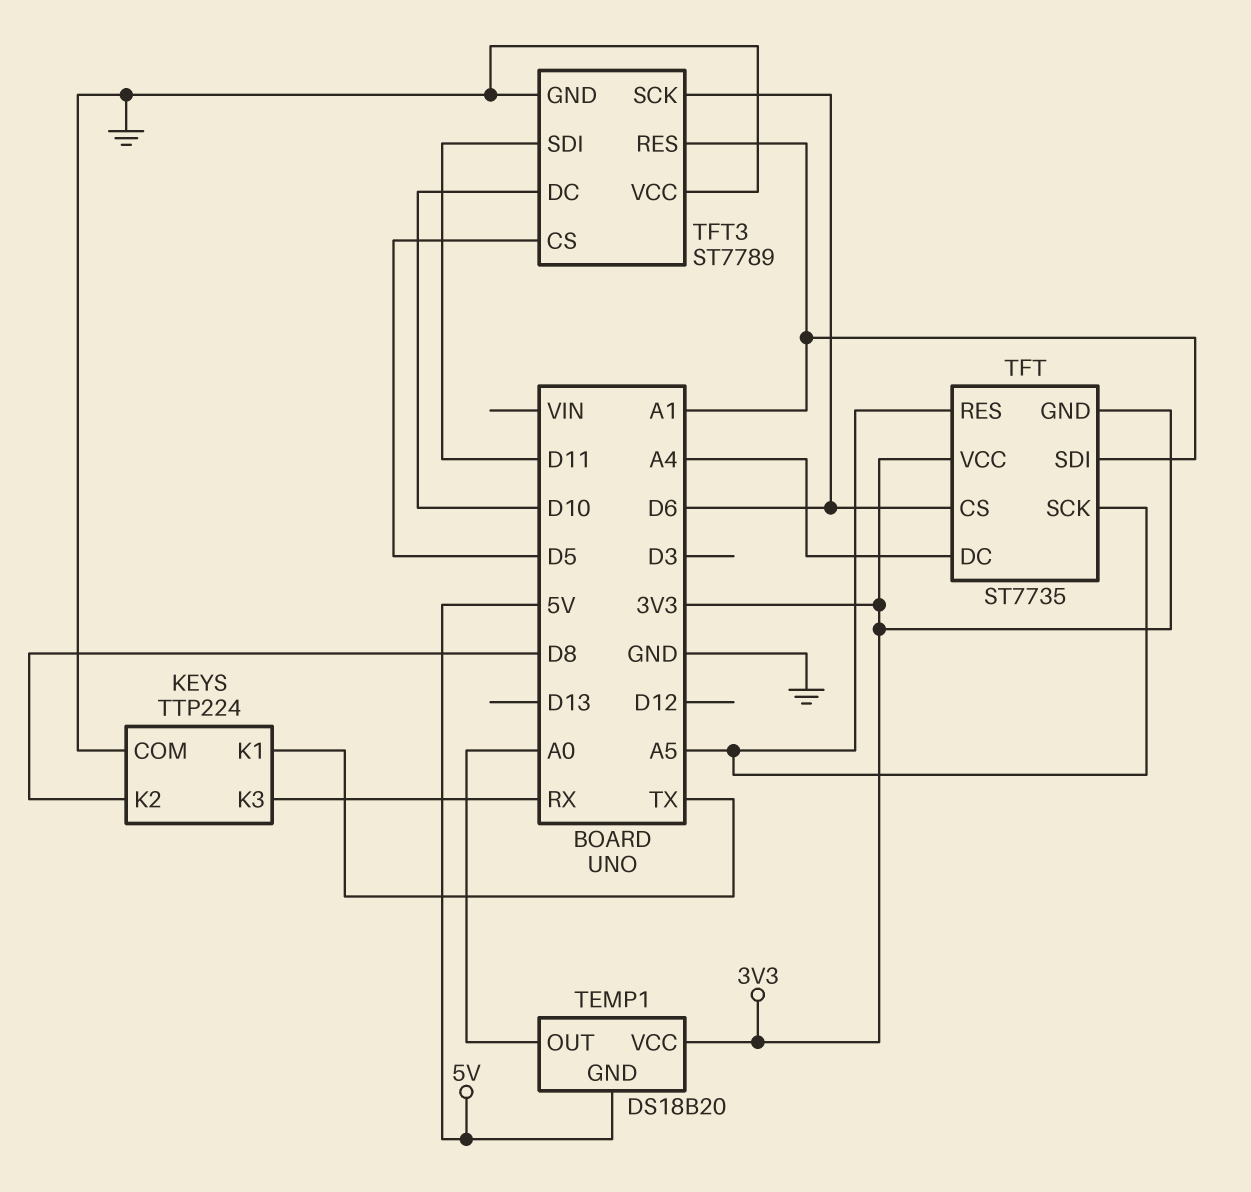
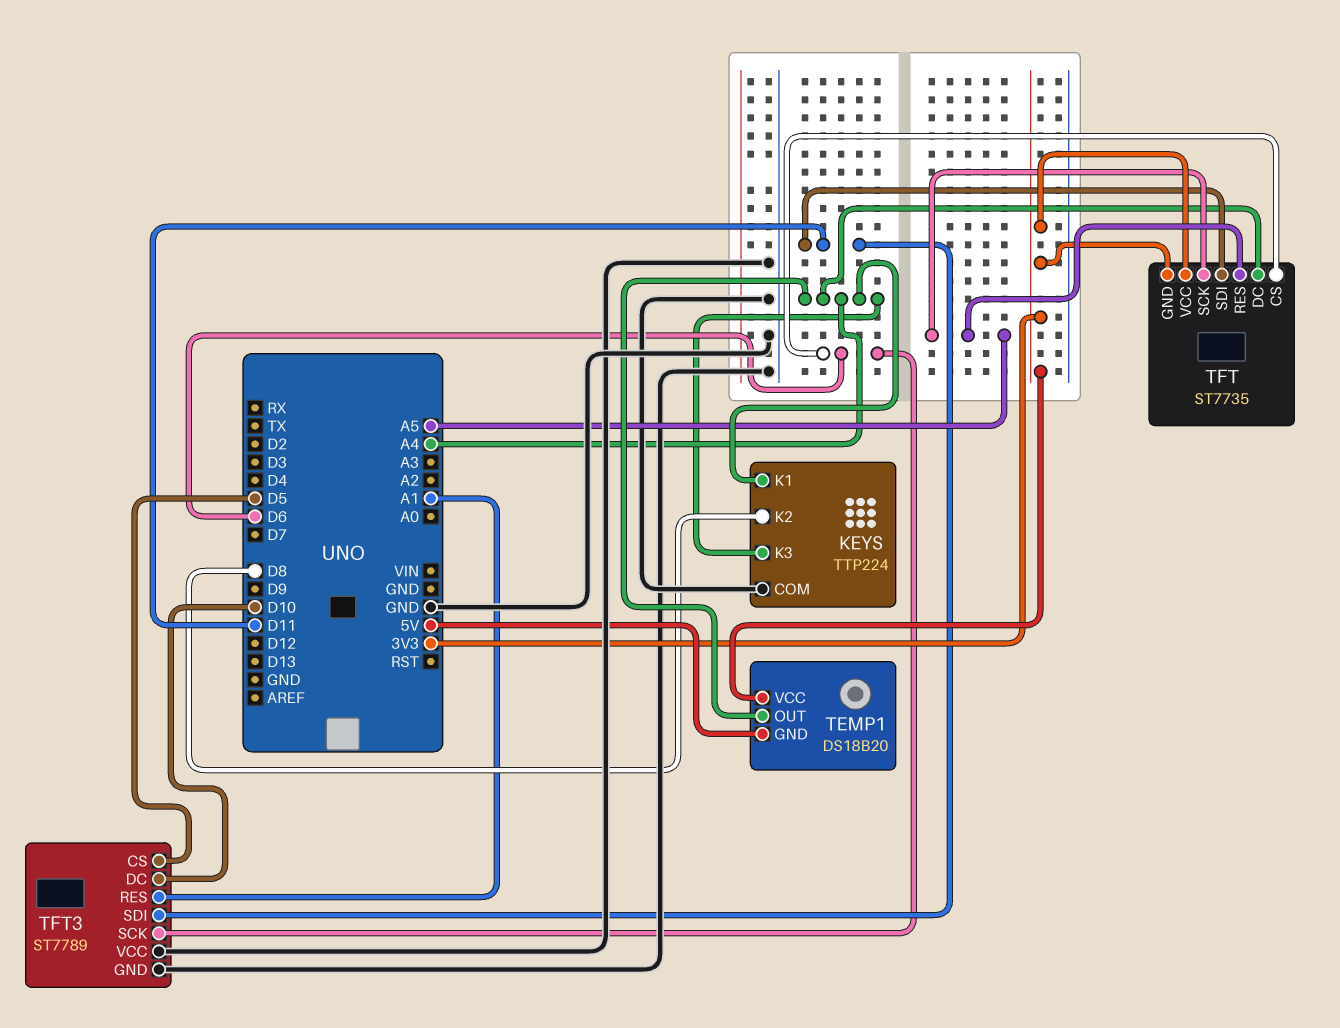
KEYS pin K1: TX -> A4
KEYS pin K3: RX -> A4
TEMP1 pin OUT: A0 -> A4
TFT pin SDI: A1 -> D11

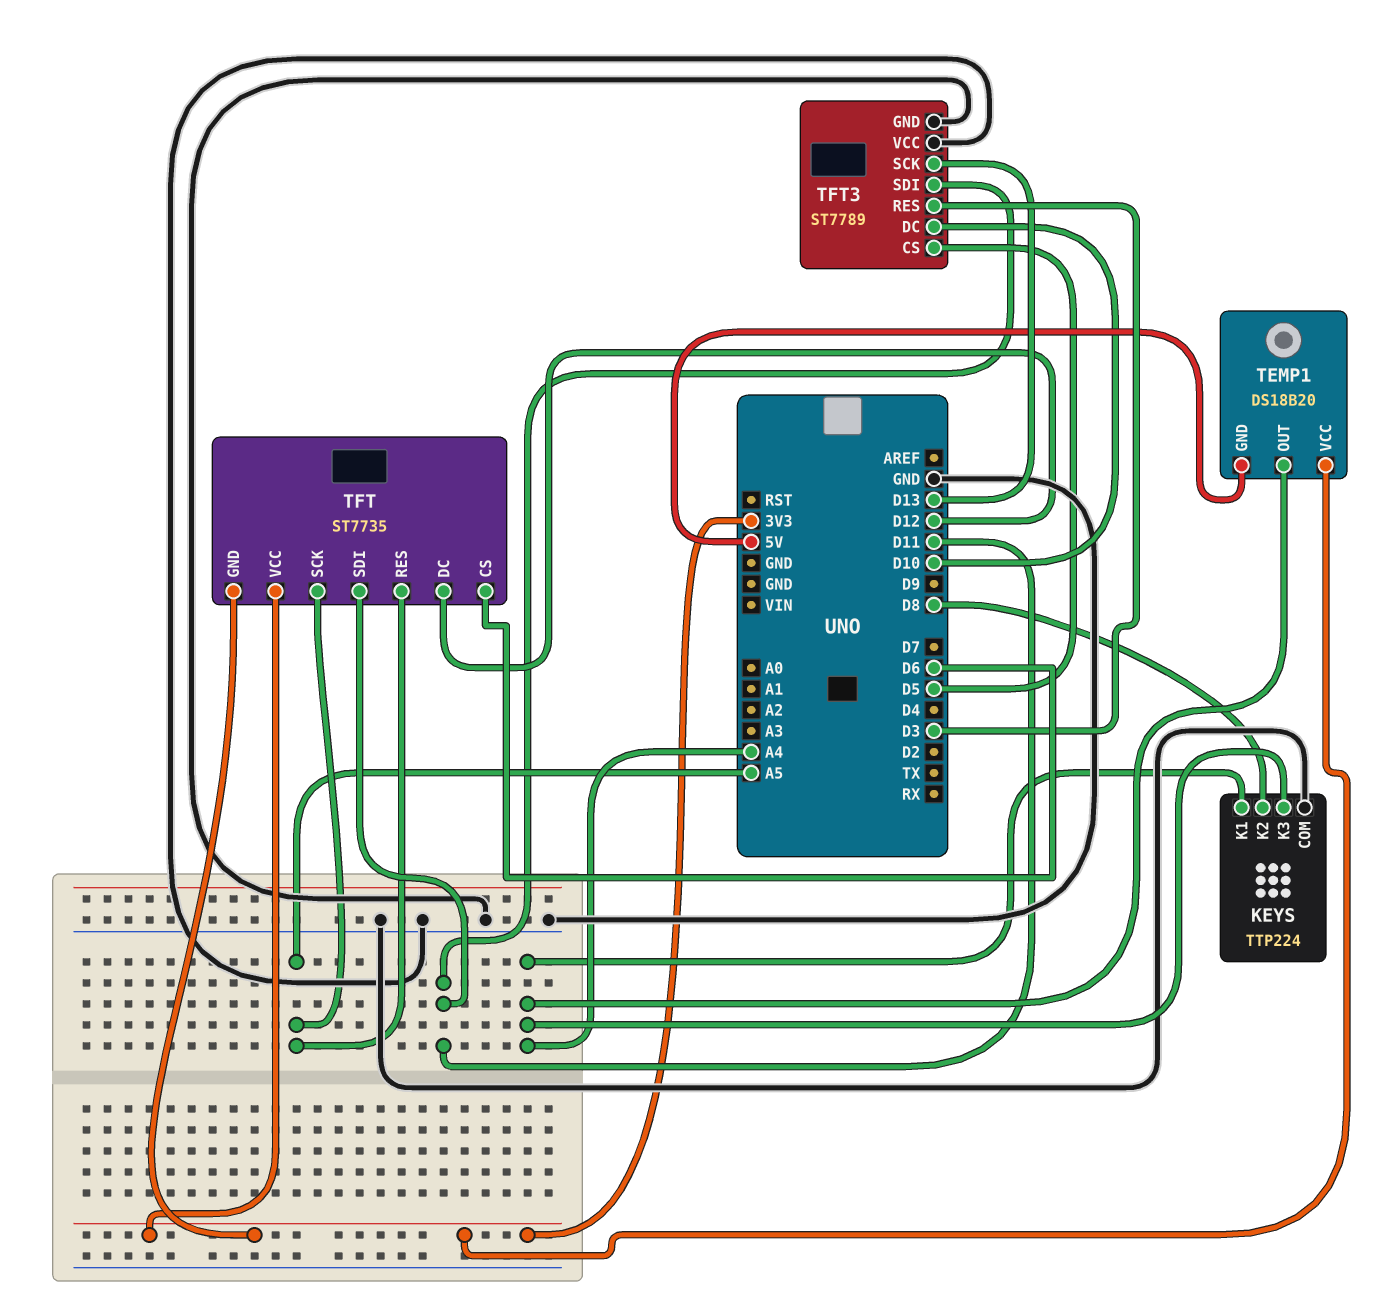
TFT pin DC: A4 -> D12
TFT3 pin RES: A1 -> D3
TFT3 pin SCK: D6 -> D13

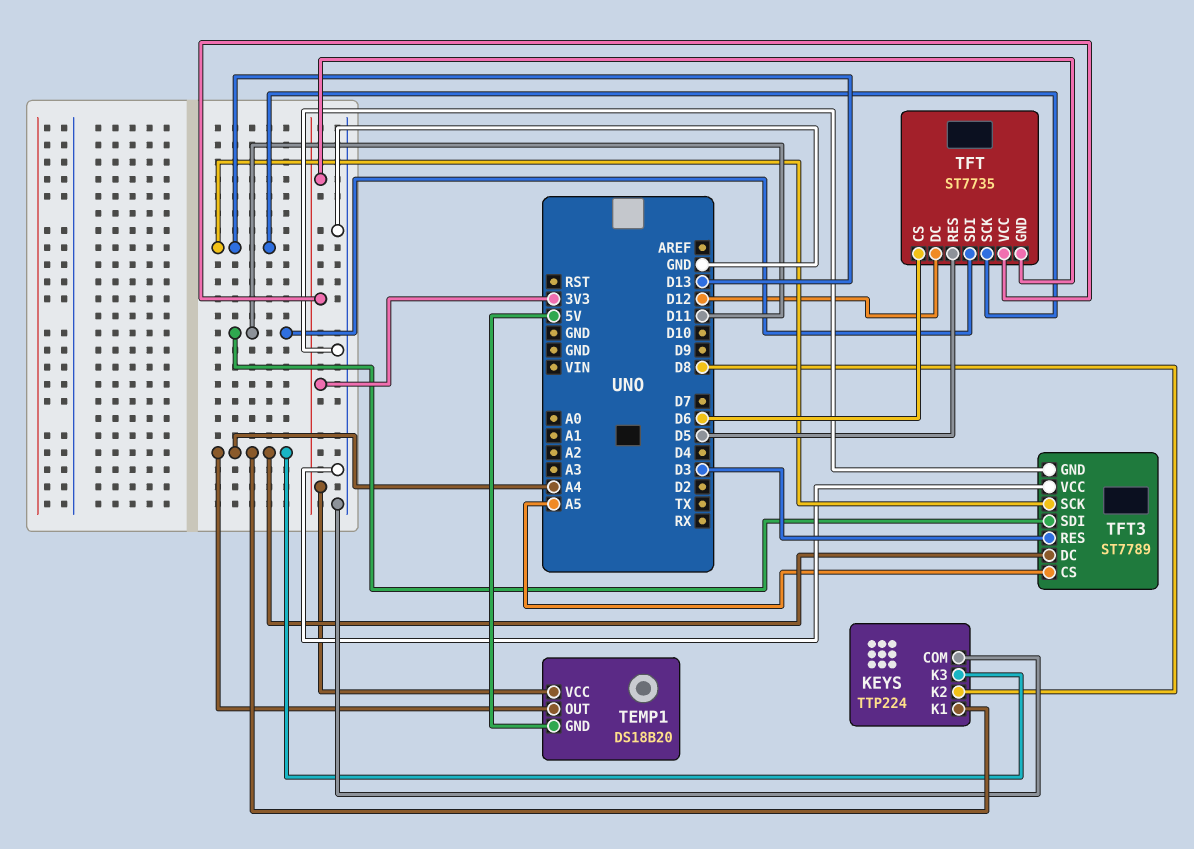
TFT pin RES: A5 -> D5
TFT pin SCK: A5 -> D13
TFT3 pin CS: D5 -> A5
TFT3 pin DC: D10 -> A4

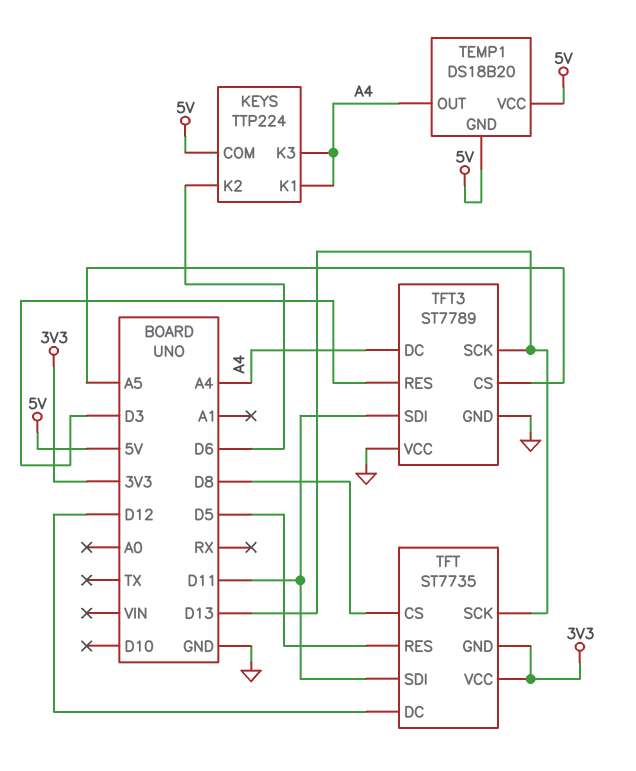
KEYS pin COM: GND -> 5V
KEYS pin K2: D8 -> D6
TEMP1 pin VCC: 3V3 -> 5V
TFT pin CS: D6 -> D8

